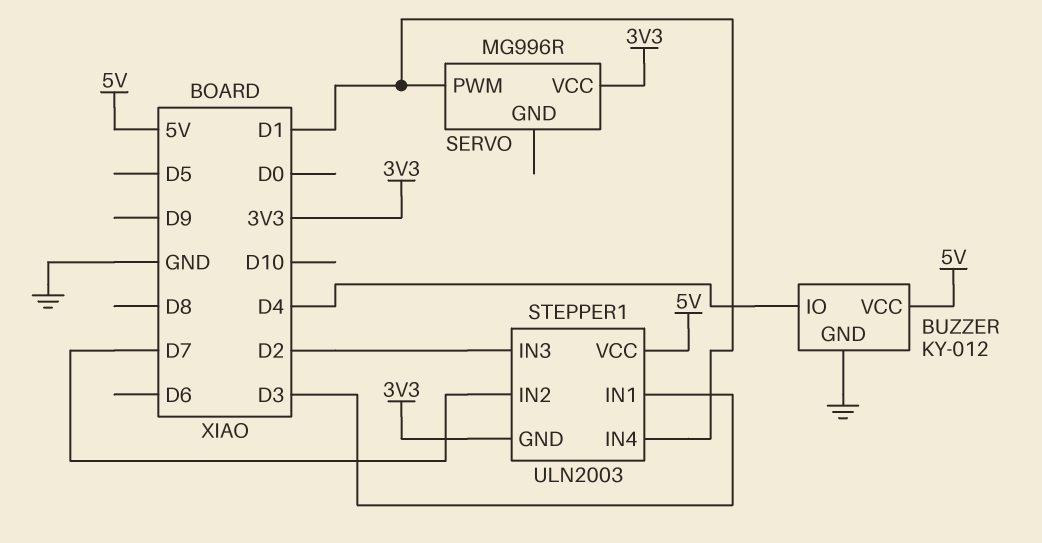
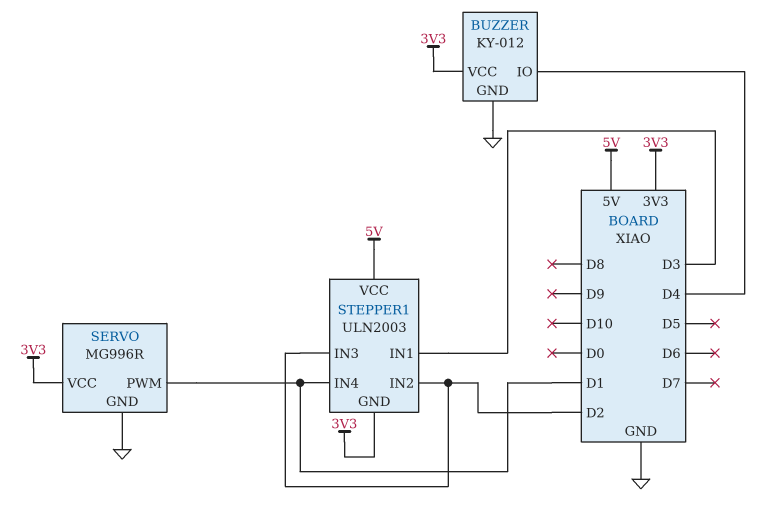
BUZZER pin VCC: 5V -> 3V3
SERVO pin GND: none -> GND
STEPPER1 pin IN2: D7 -> D2

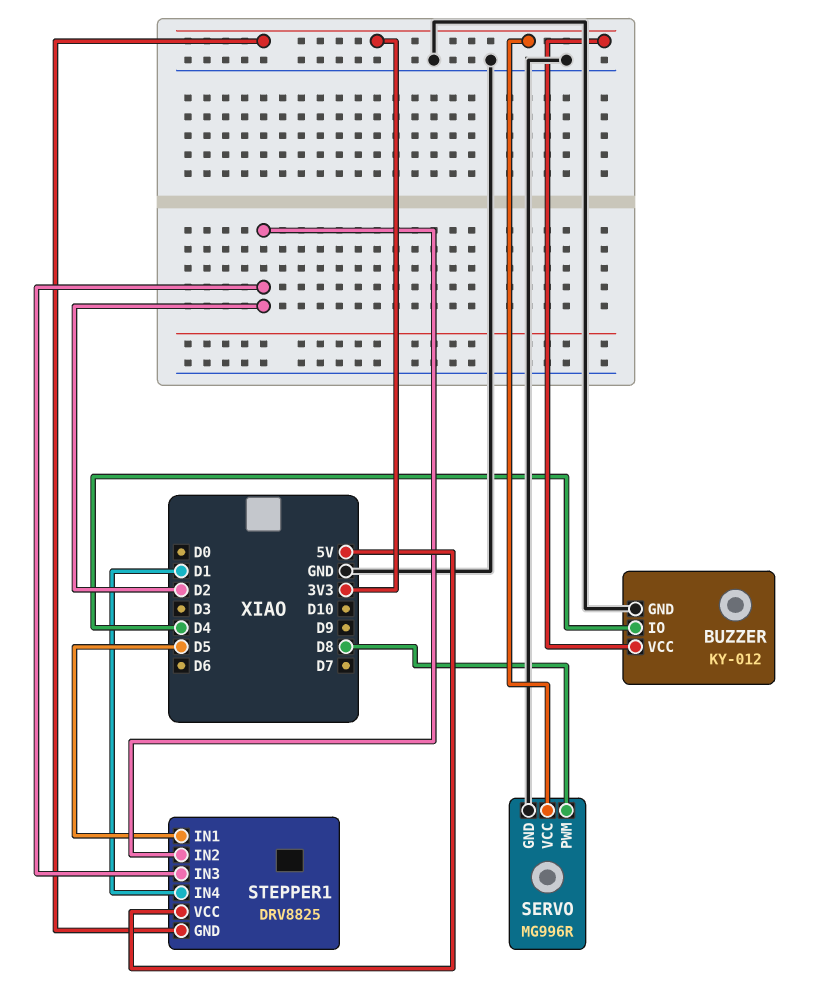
SERVO pin PWM: D1 -> D8
STEPPER1: ULN2003 -> DRV8825
STEPPER1 pin IN1: D3 -> D5

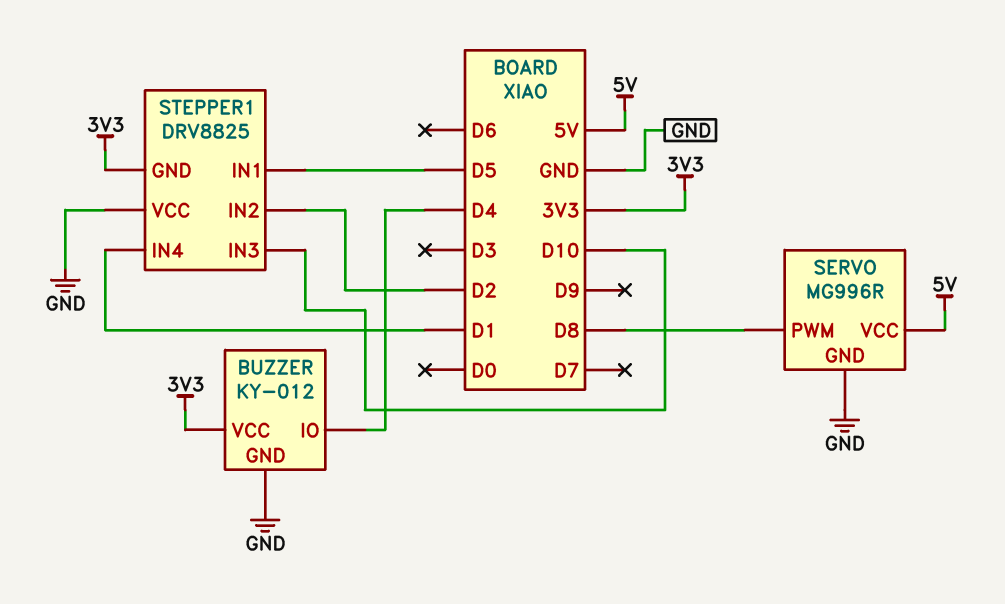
SERVO pin VCC: 3V3 -> 5V
STEPPER1 pin IN3: D2 -> D10
STEPPER1 pin VCC: 5V -> GND

